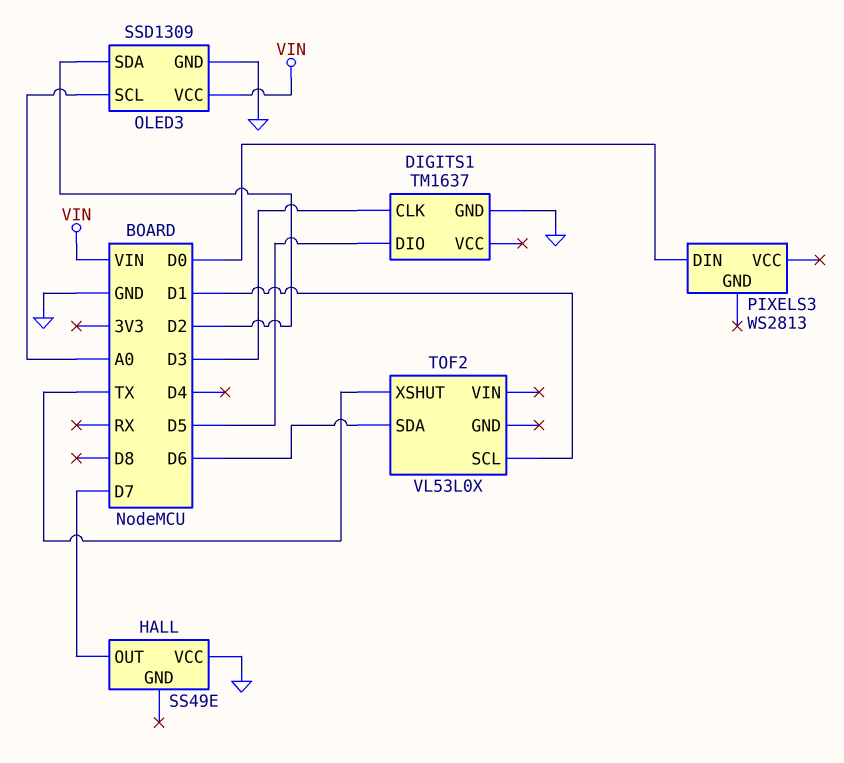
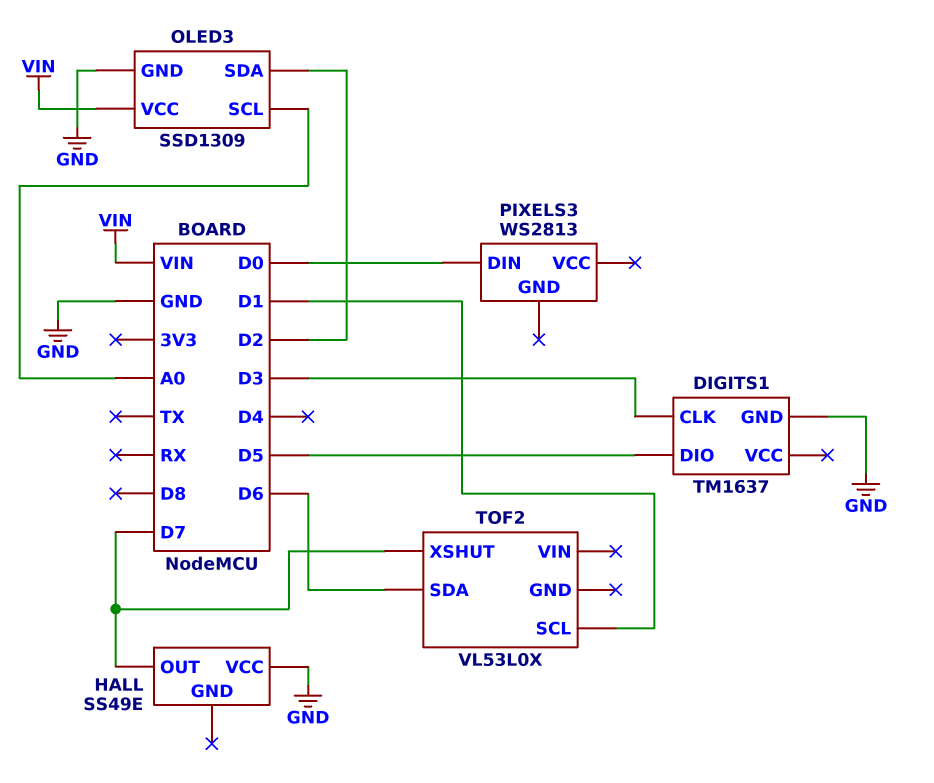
TOF2 pin XSHUT: TX -> D7

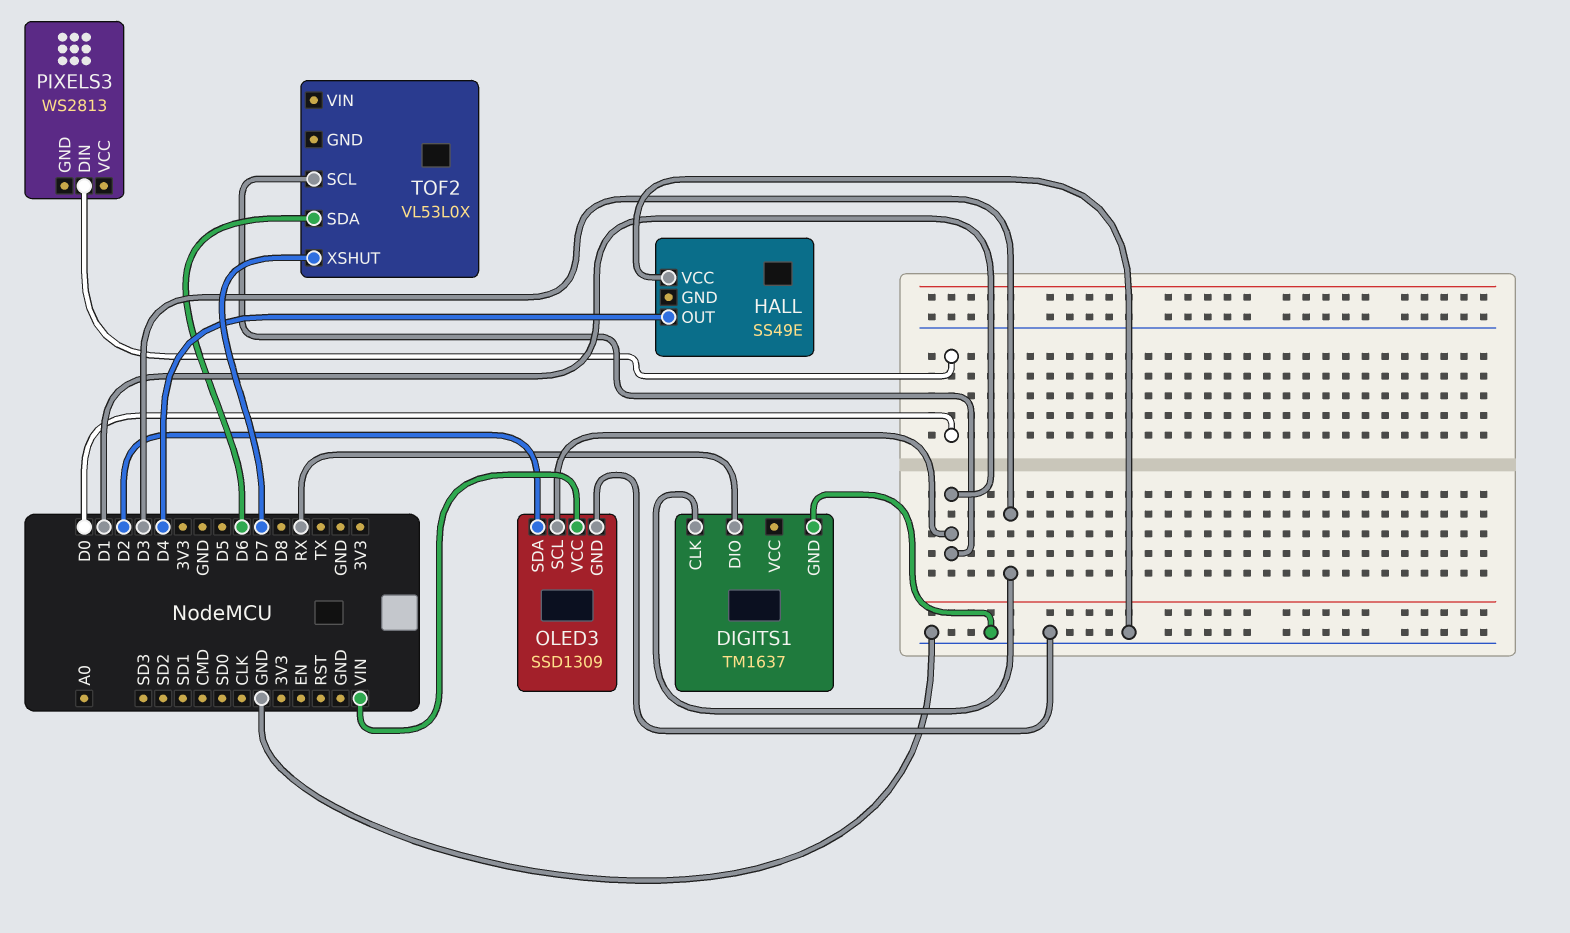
DIGITS1 pin DIO: D5 -> RX
HALL pin OUT: D7 -> D4
OLED3 pin SCL: A0 -> D1

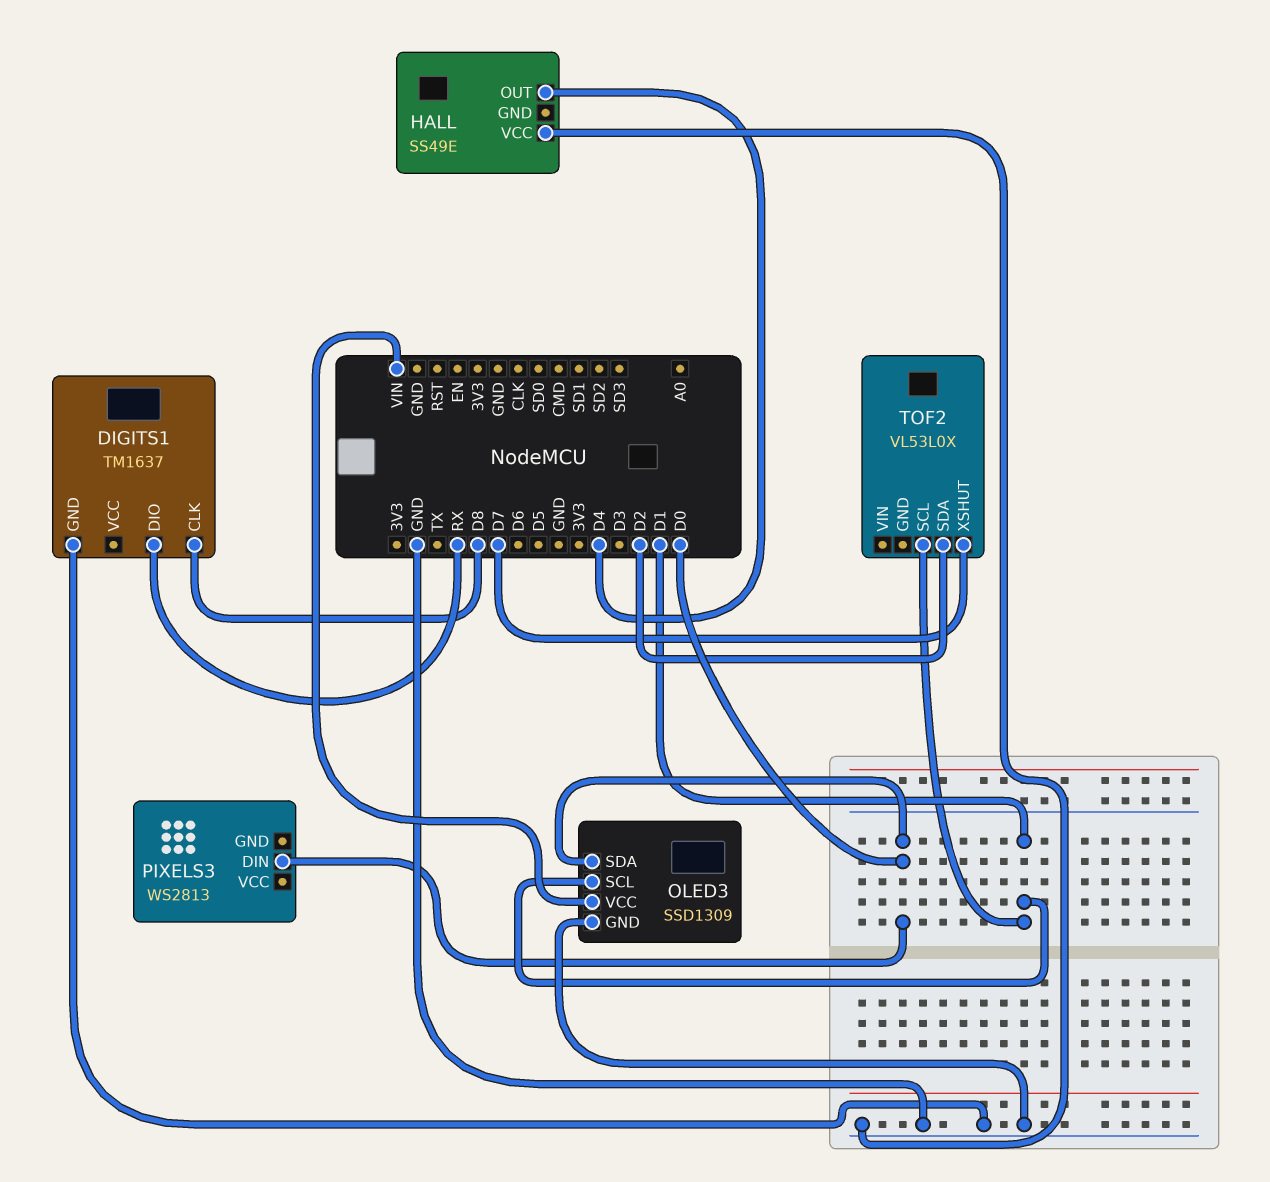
DIGITS1 pin CLK: D3 -> D8
OLED3 pin SDA: D2 -> D0
TOF2 pin SDA: D6 -> D2

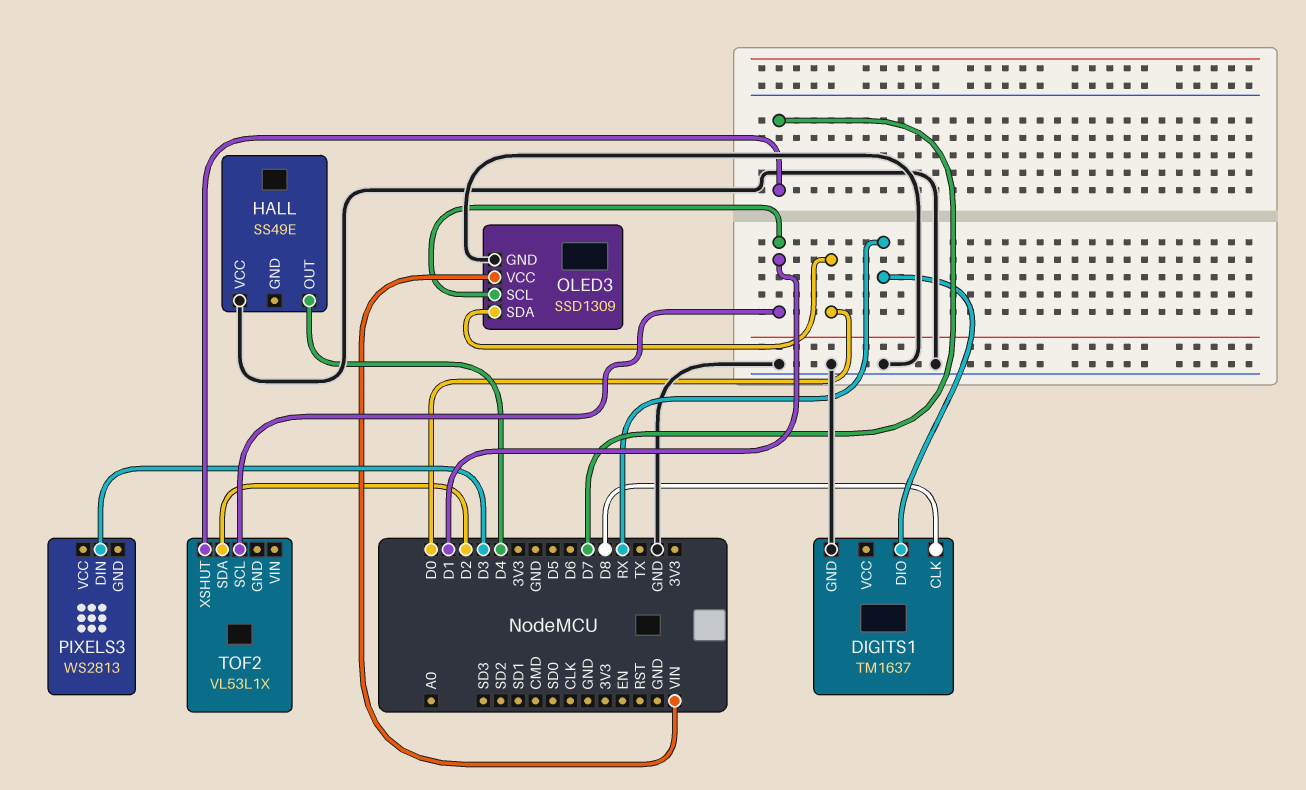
PIXELS3 pin DIN: D0 -> D3
TOF2: VL53L0X -> VL53L1X

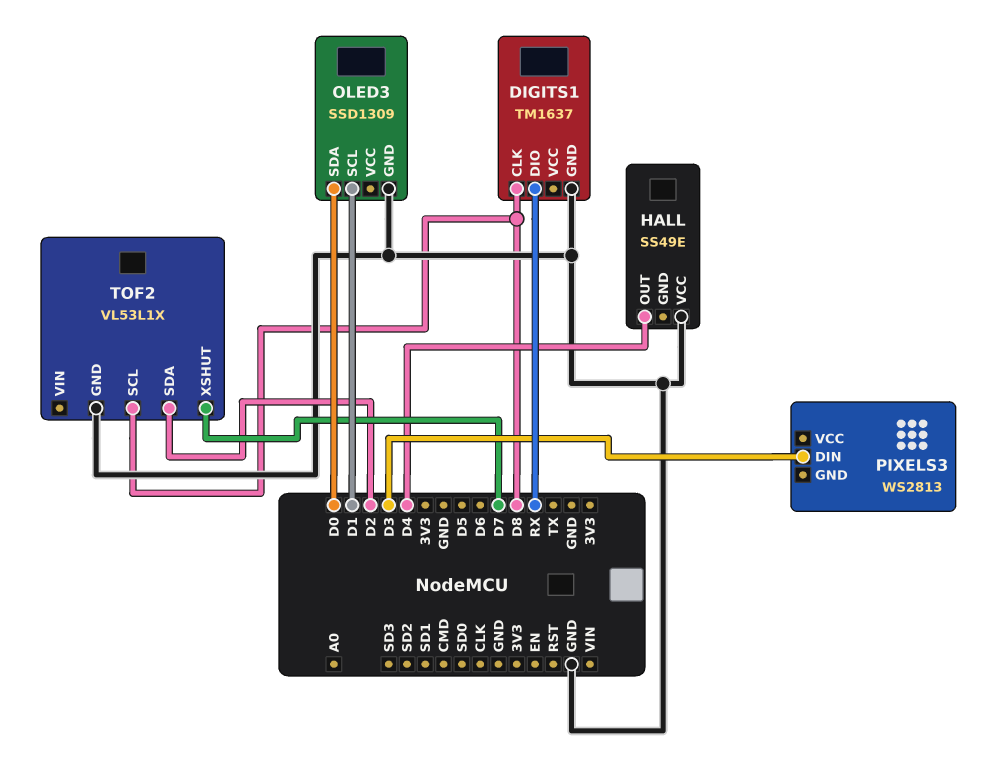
OLED3 pin VCC: VIN -> none
TOF2 pin GND: none -> GND
TOF2 pin SCL: D1 -> D8

